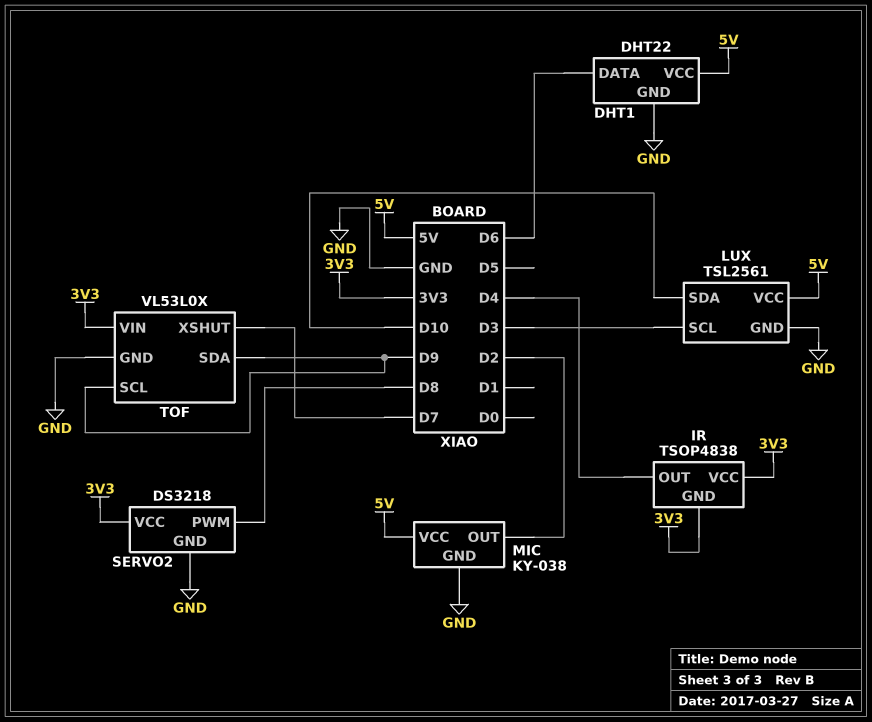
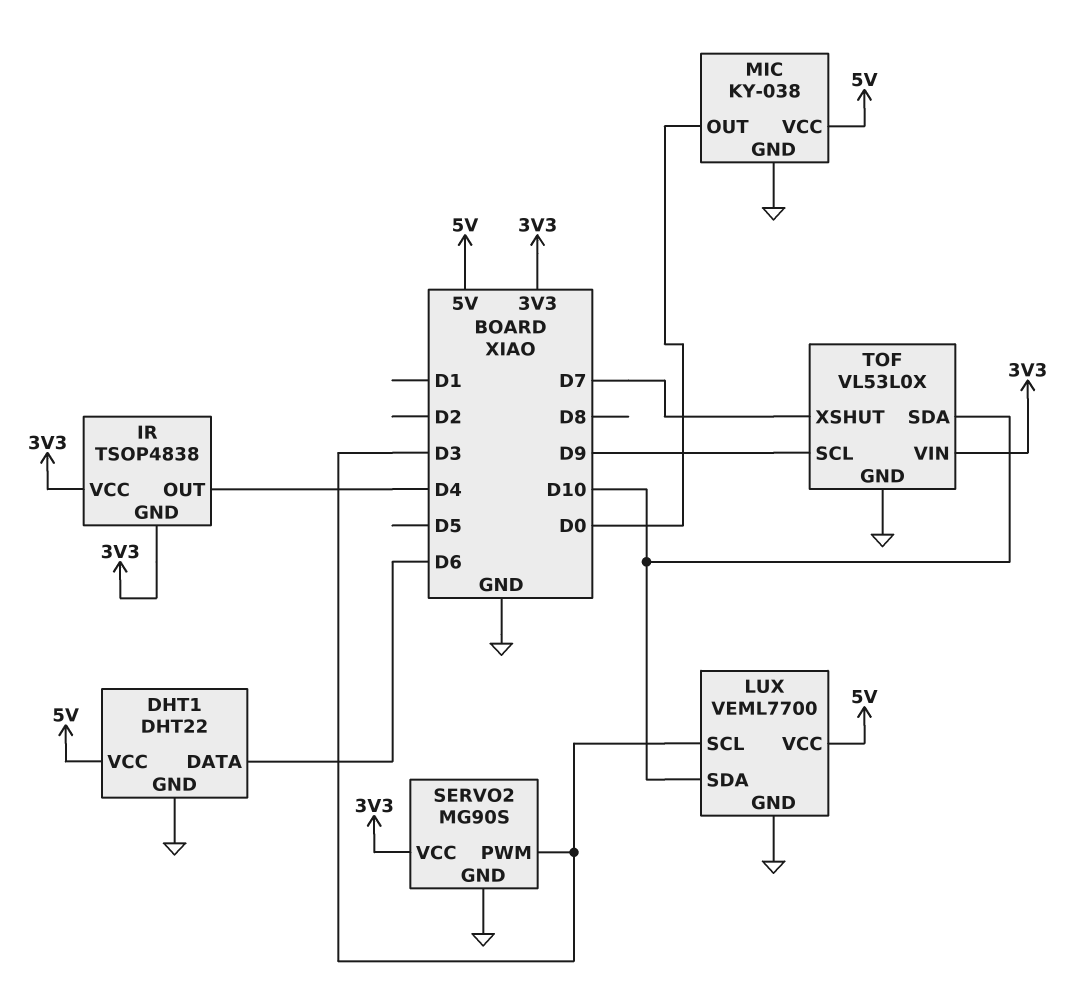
LUX: TSL2561 -> VEML7700
MIC pin OUT: D2 -> D0
SERVO2: DS3218 -> MG90S
SERVO2 pin PWM: D8 -> D3
TOF pin SDA: D9 -> D10

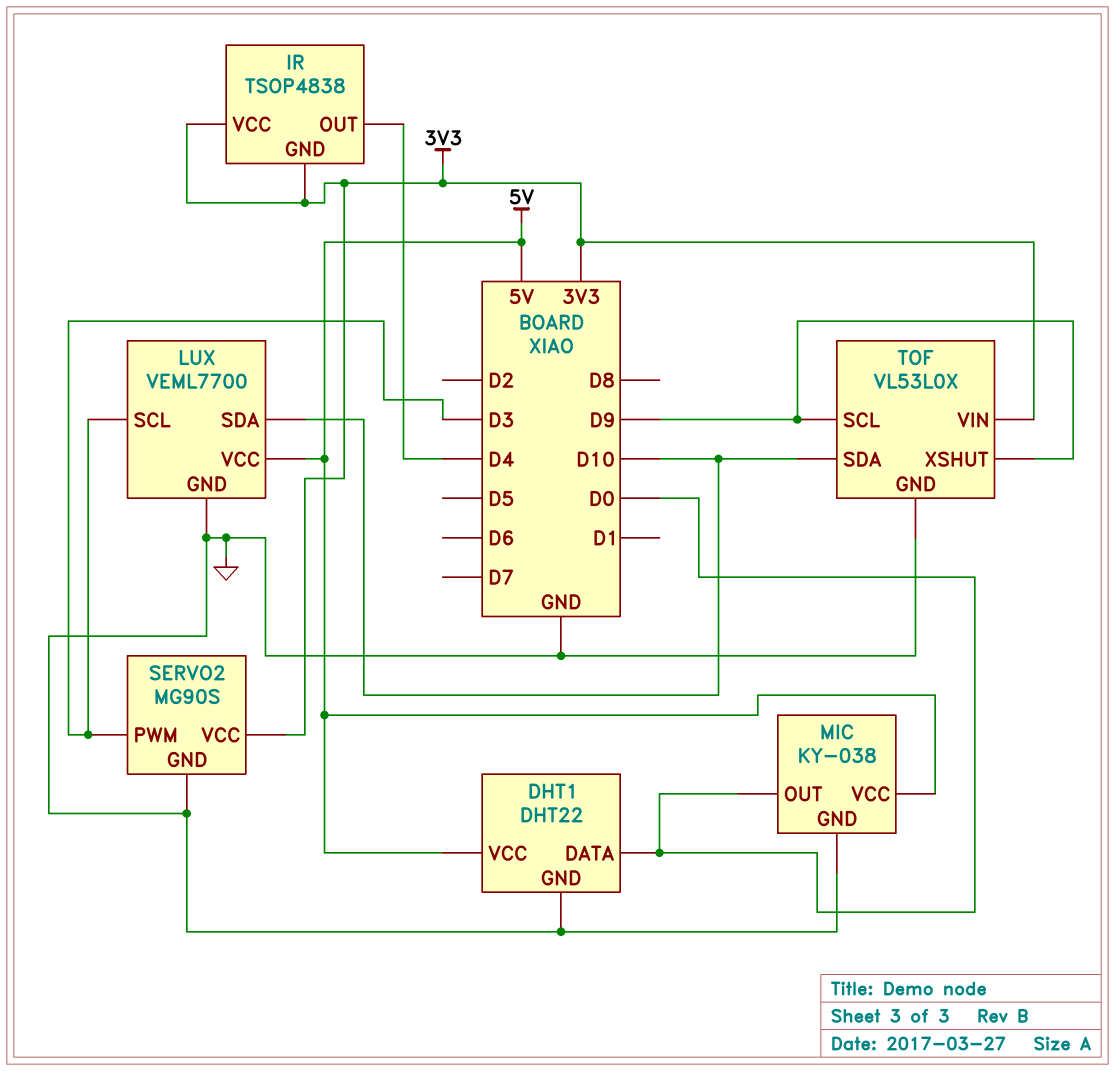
DHT1 pin DATA: D6 -> D0
TOF pin XSHUT: D7 -> D9

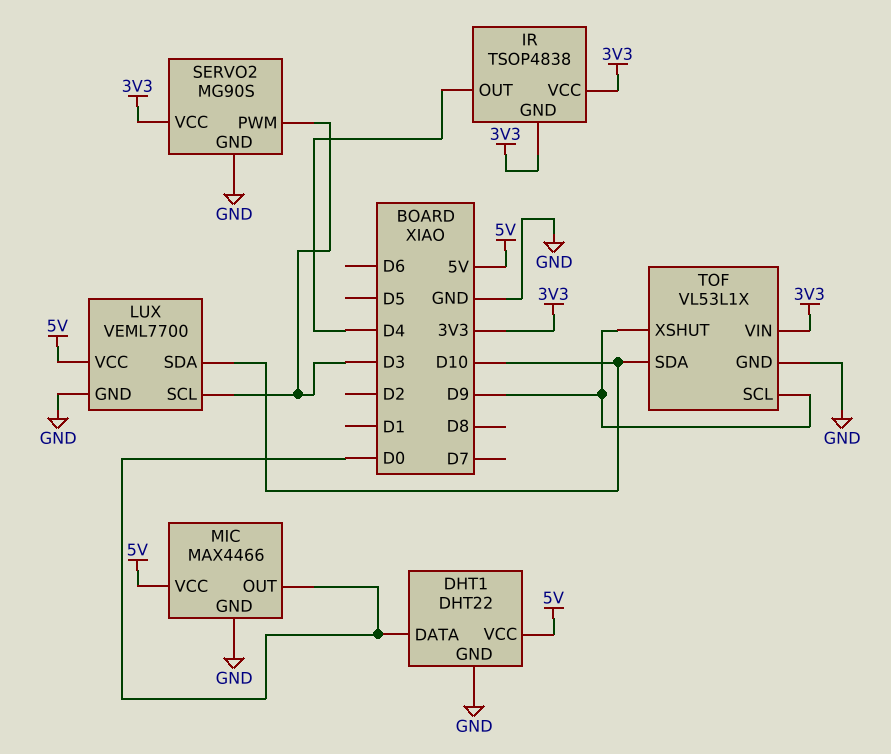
MIC: KY-038 -> MAX4466
TOF: VL53L0X -> VL53L1X

